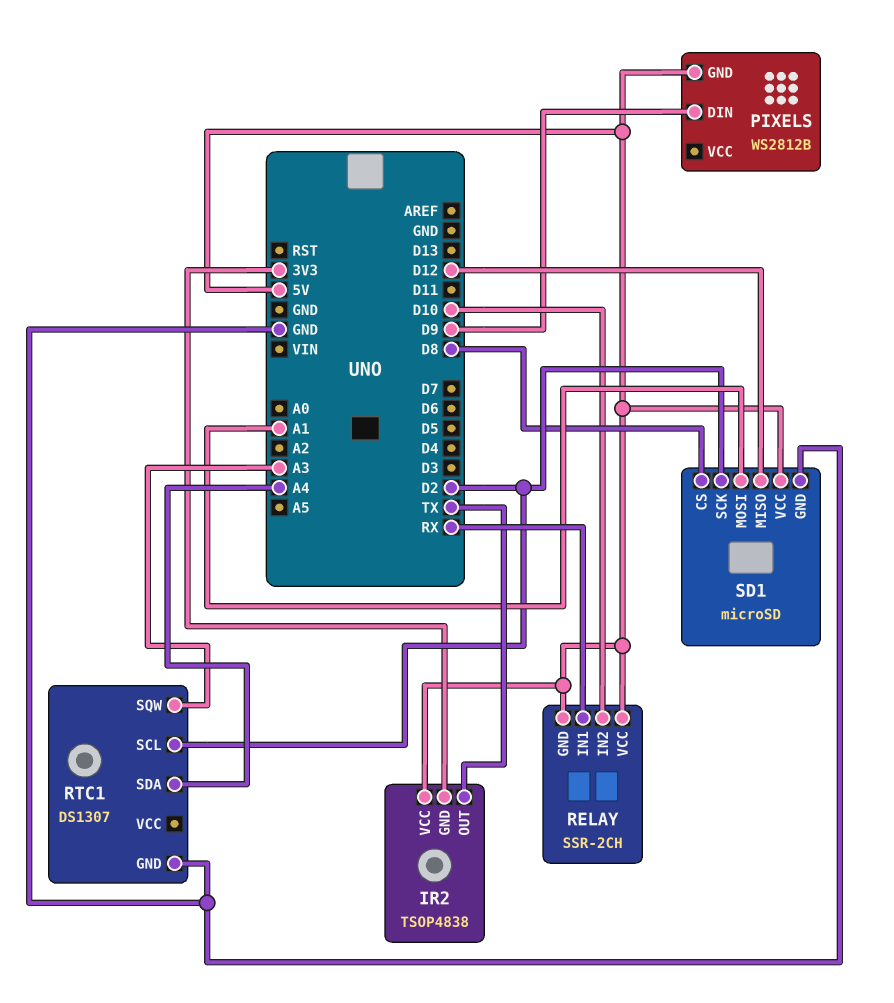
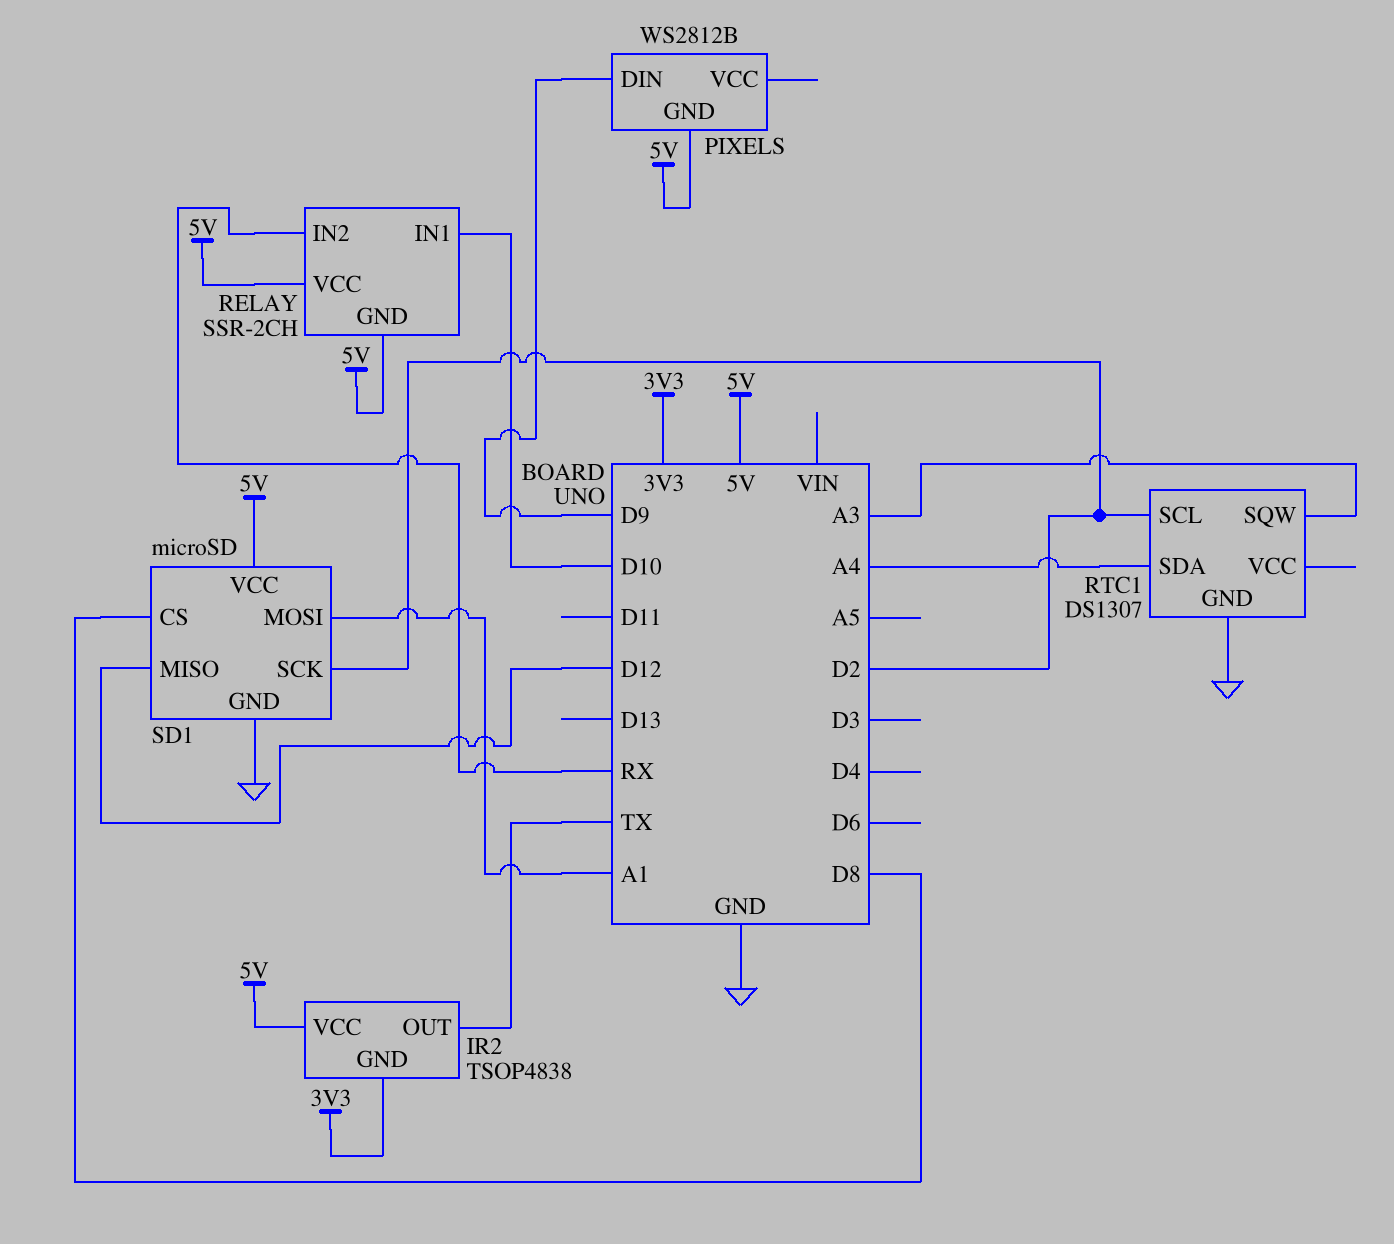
RELAY pin IN1: RX -> D10
RELAY pin IN2: D10 -> RX

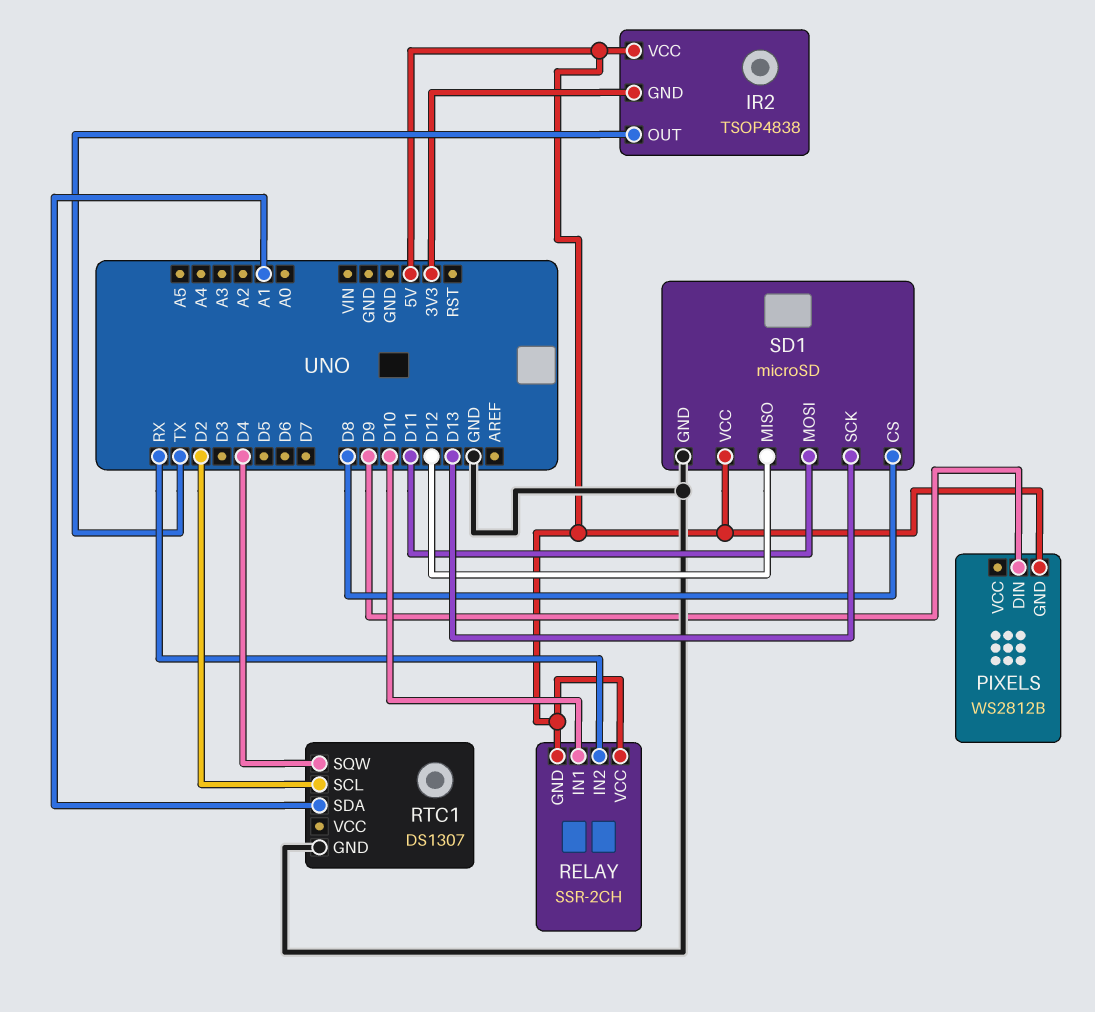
RTC1 pin SDA: A4 -> A1
RTC1 pin SQW: A3 -> D4
SD1 pin MOSI: A1 -> D11
SD1 pin SCK: D2 -> D13

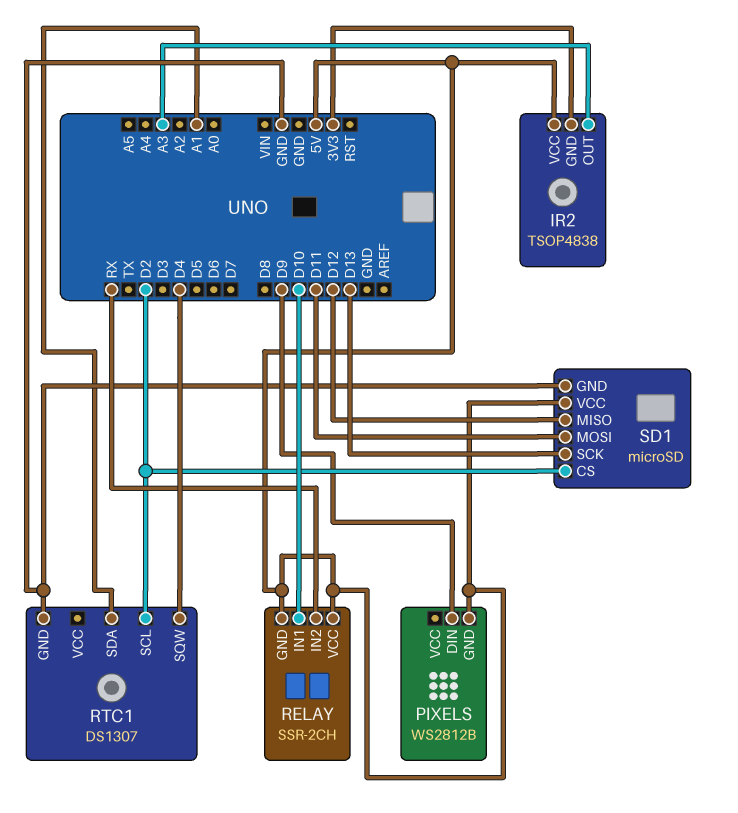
IR2 pin OUT: TX -> A3
SD1 pin CS: D8 -> D2

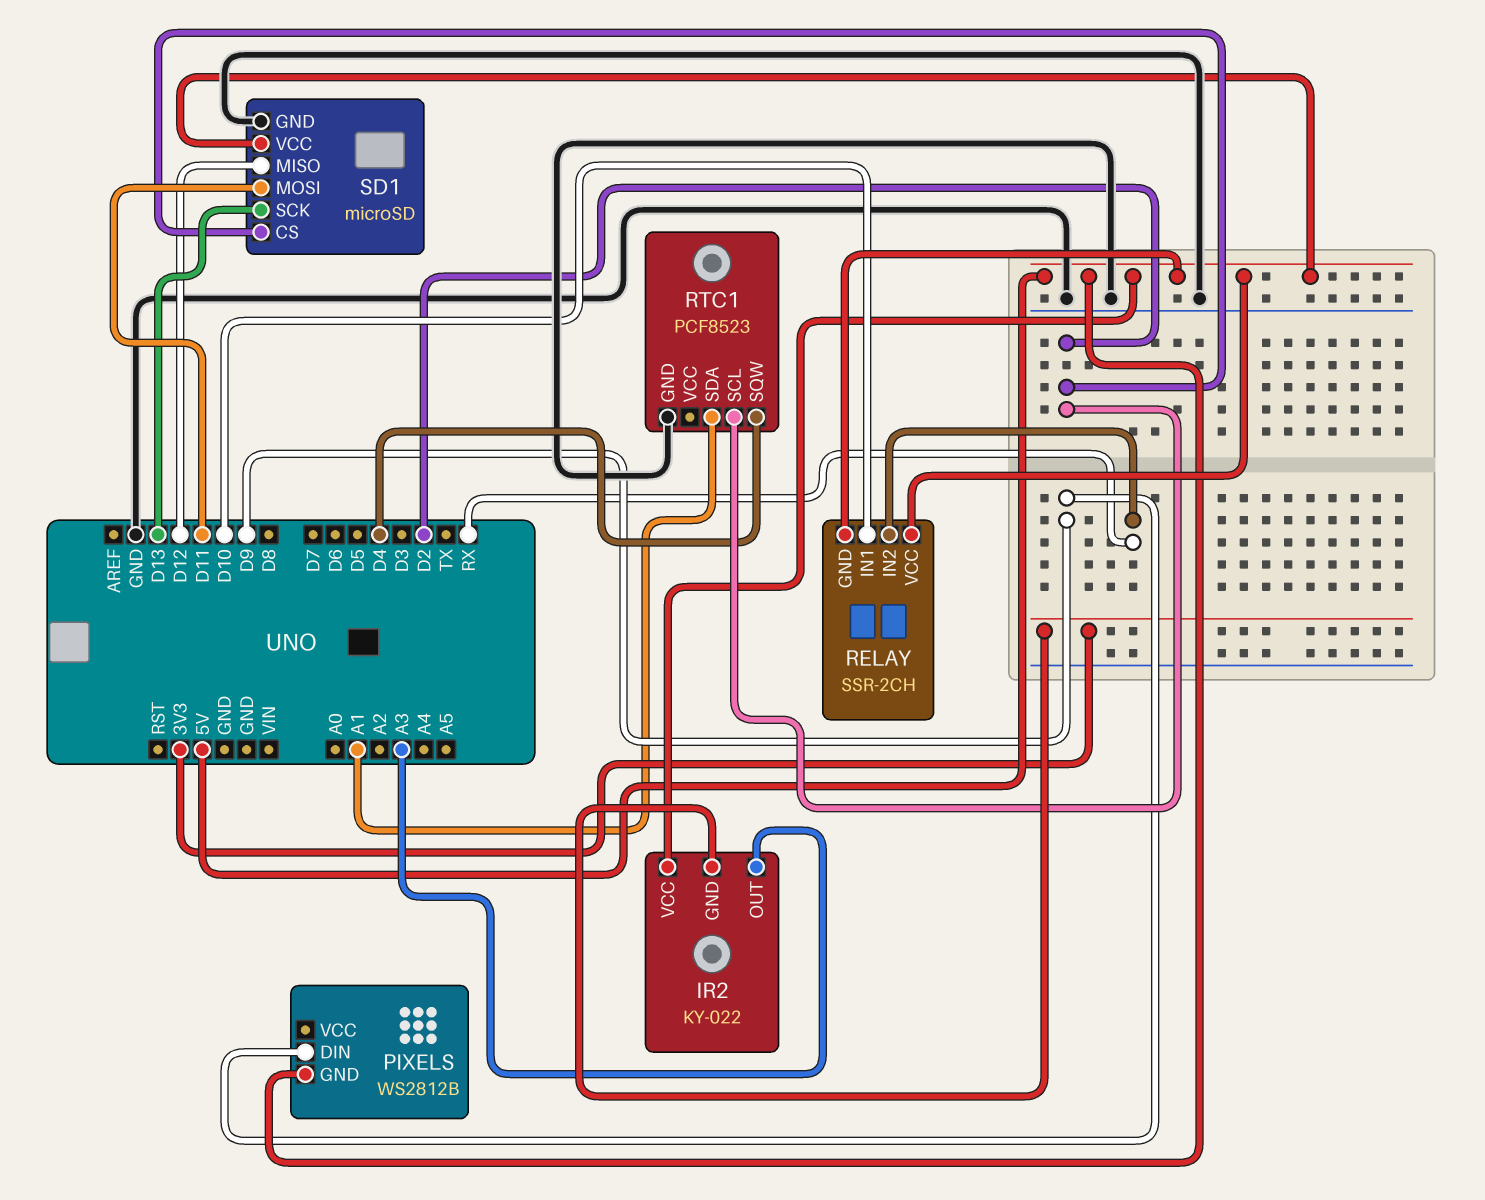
IR2: TSOP4838 -> KY-022
RTC1: DS1307 -> PCF8523

